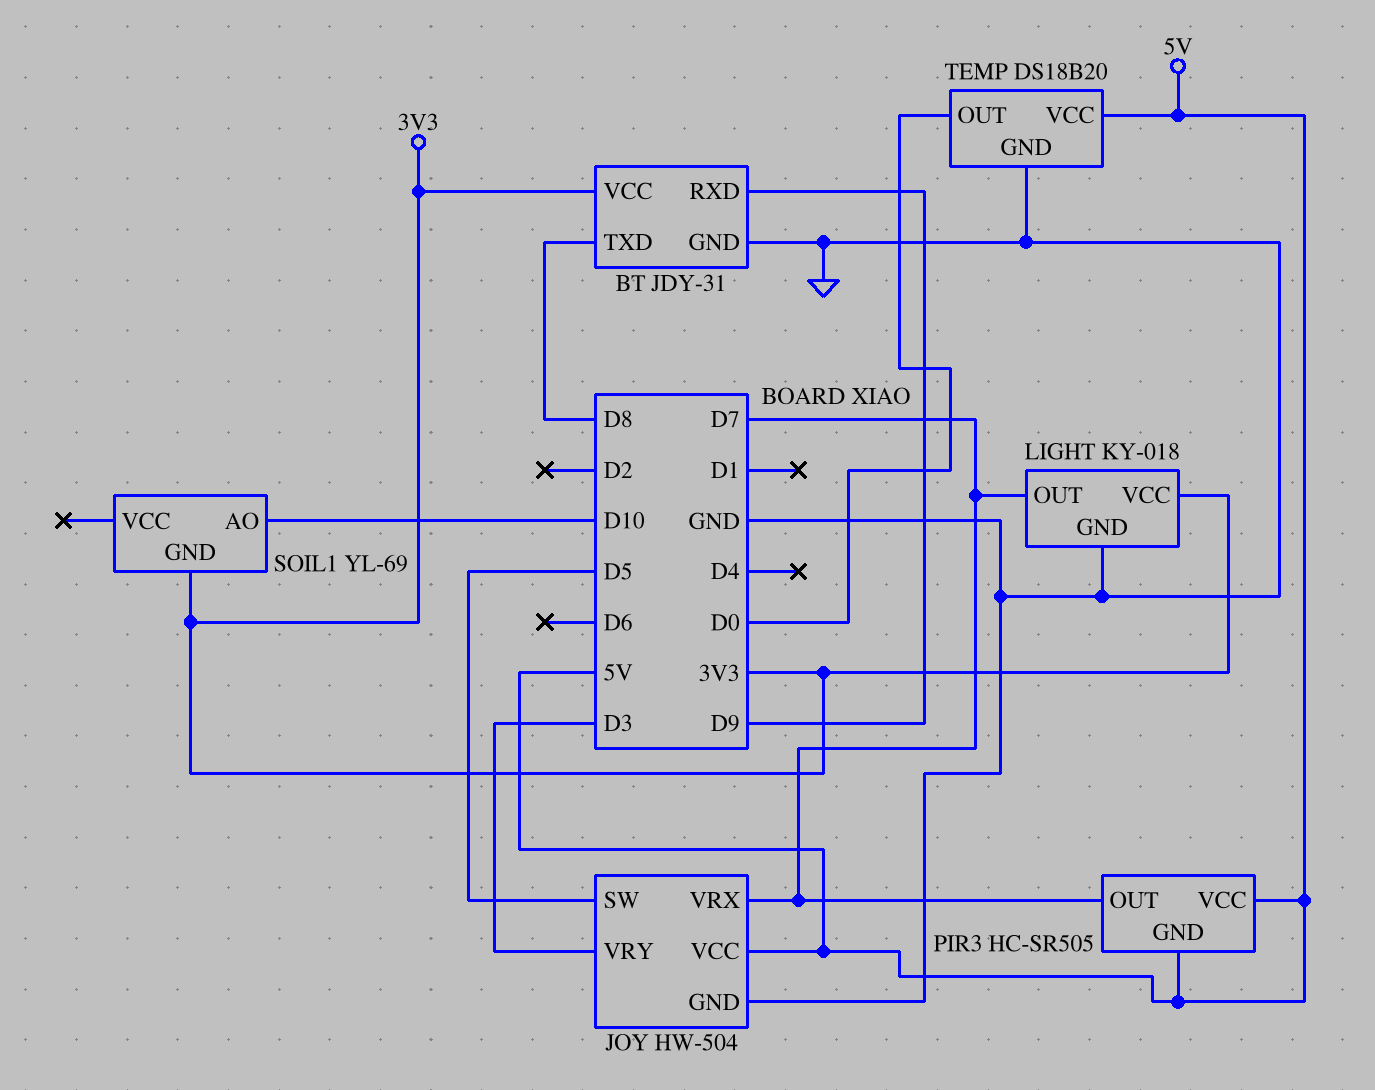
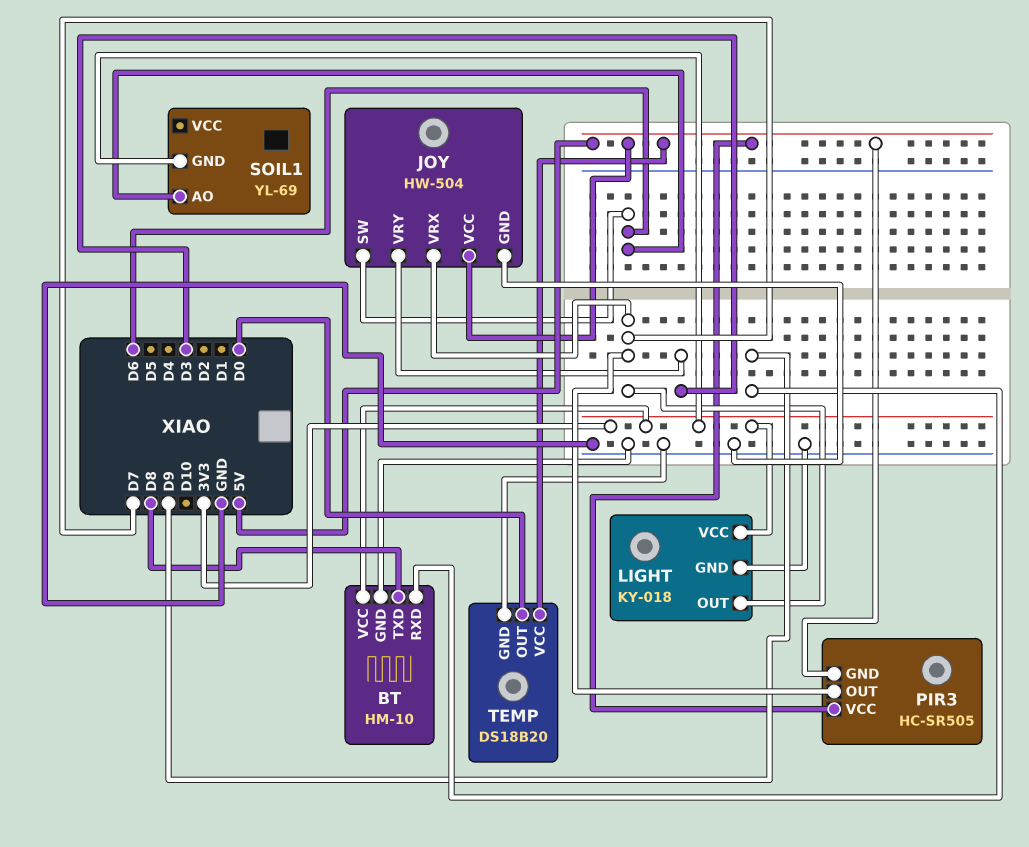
BT: JDY-31 -> HM-10
JOY pin SW: D5 -> D6
SOIL1 pin AO: D10 -> D6

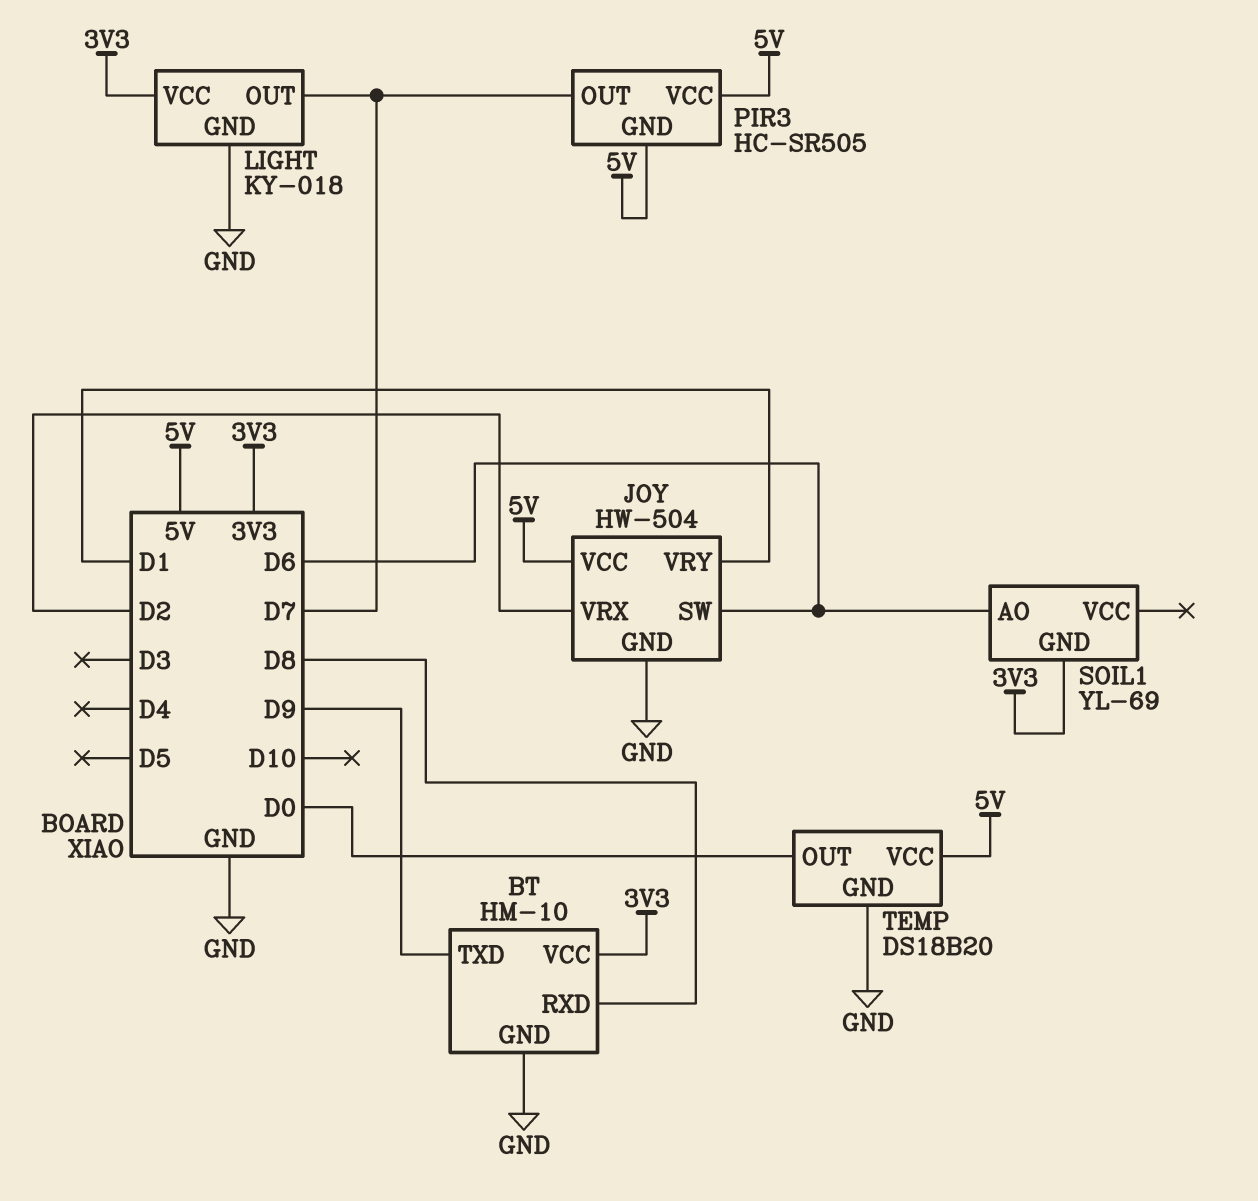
BT pin RXD: D9 -> D8
BT pin TXD: D8 -> D9
JOY pin VRX: D7 -> D2
JOY pin VRY: D3 -> D1

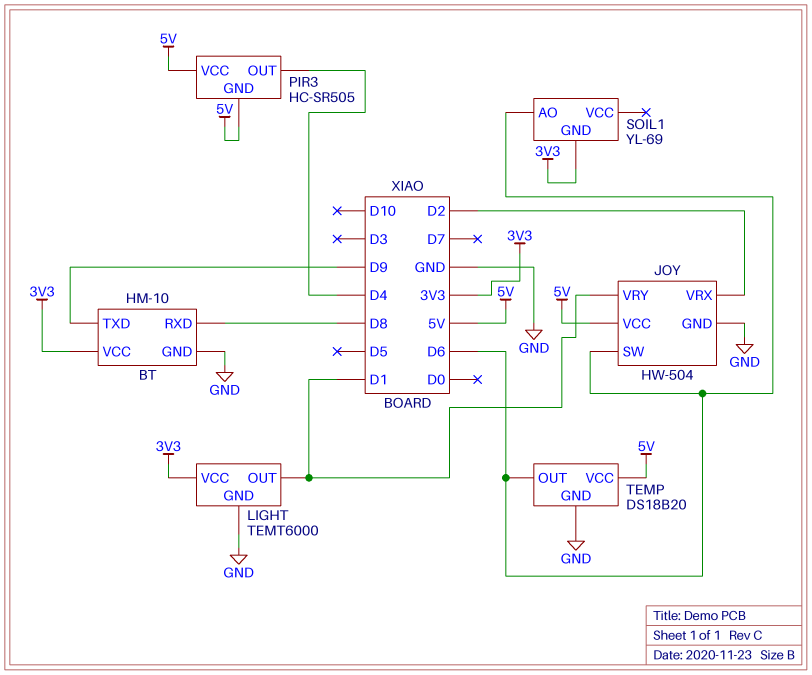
LIGHT: KY-018 -> TEMT6000
LIGHT pin OUT: D7 -> D1
PIR3 pin OUT: D7 -> D4
TEMP pin OUT: D0 -> D6

